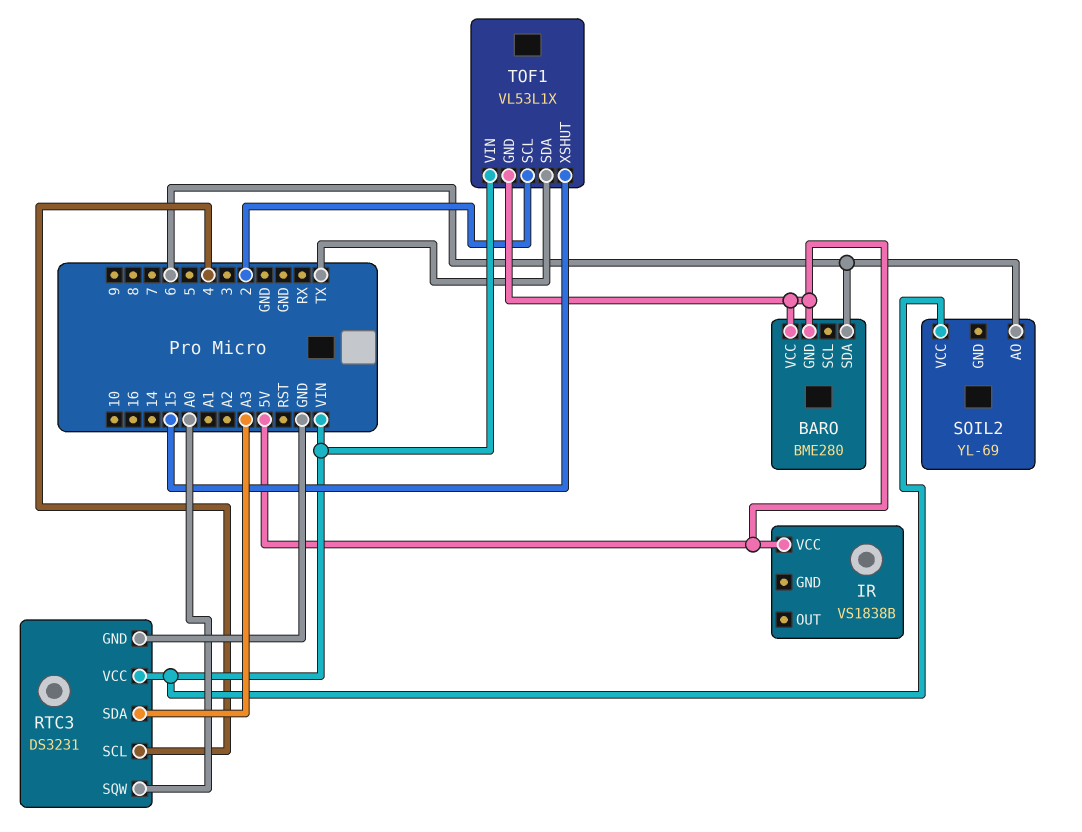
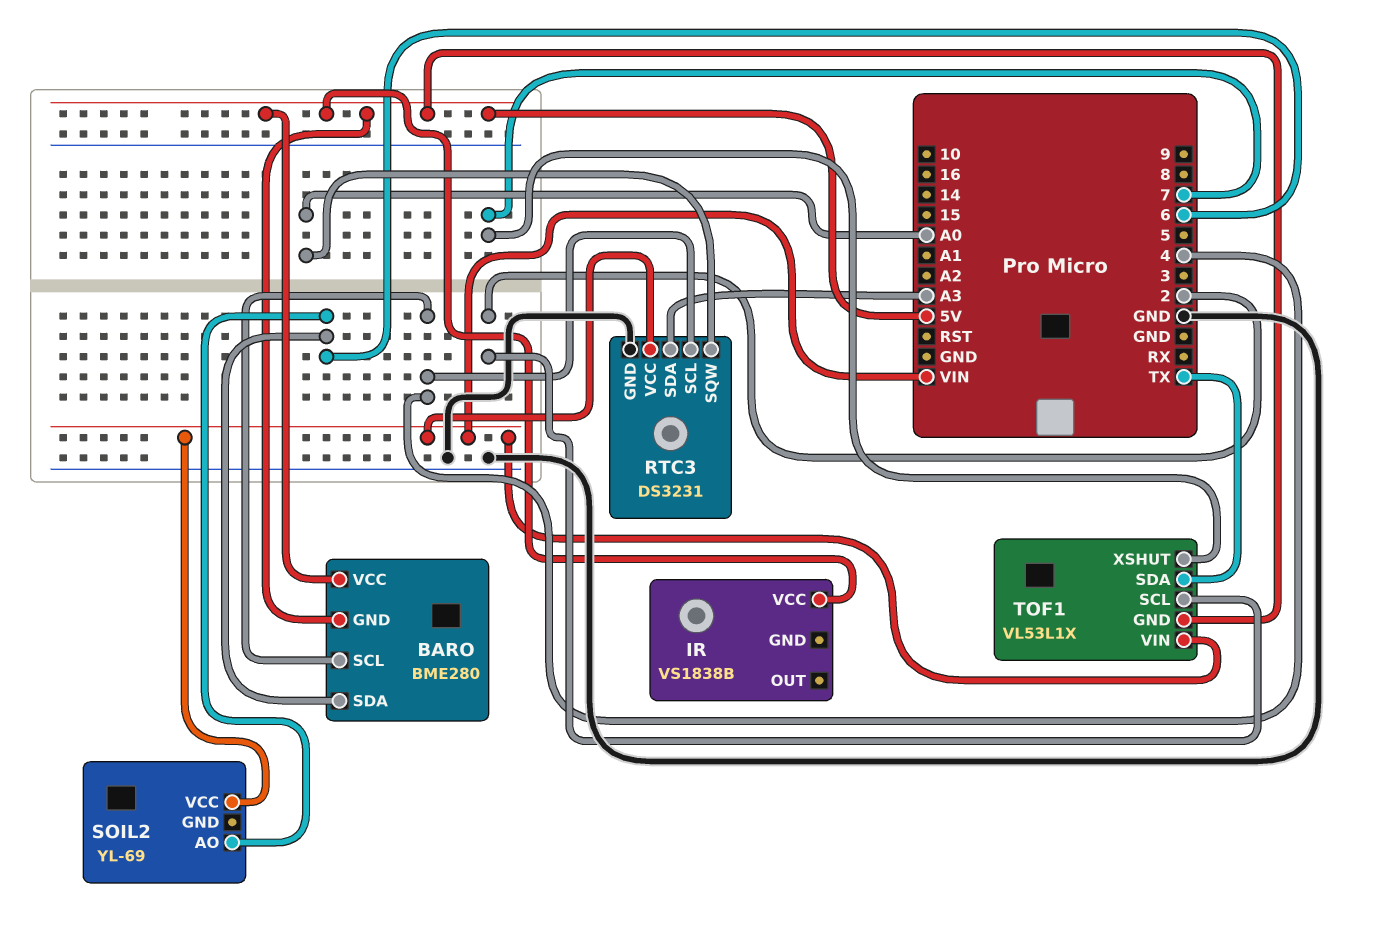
BARO pin SCL: none -> 4
TOF1 pin XSHUT: 15 -> 7

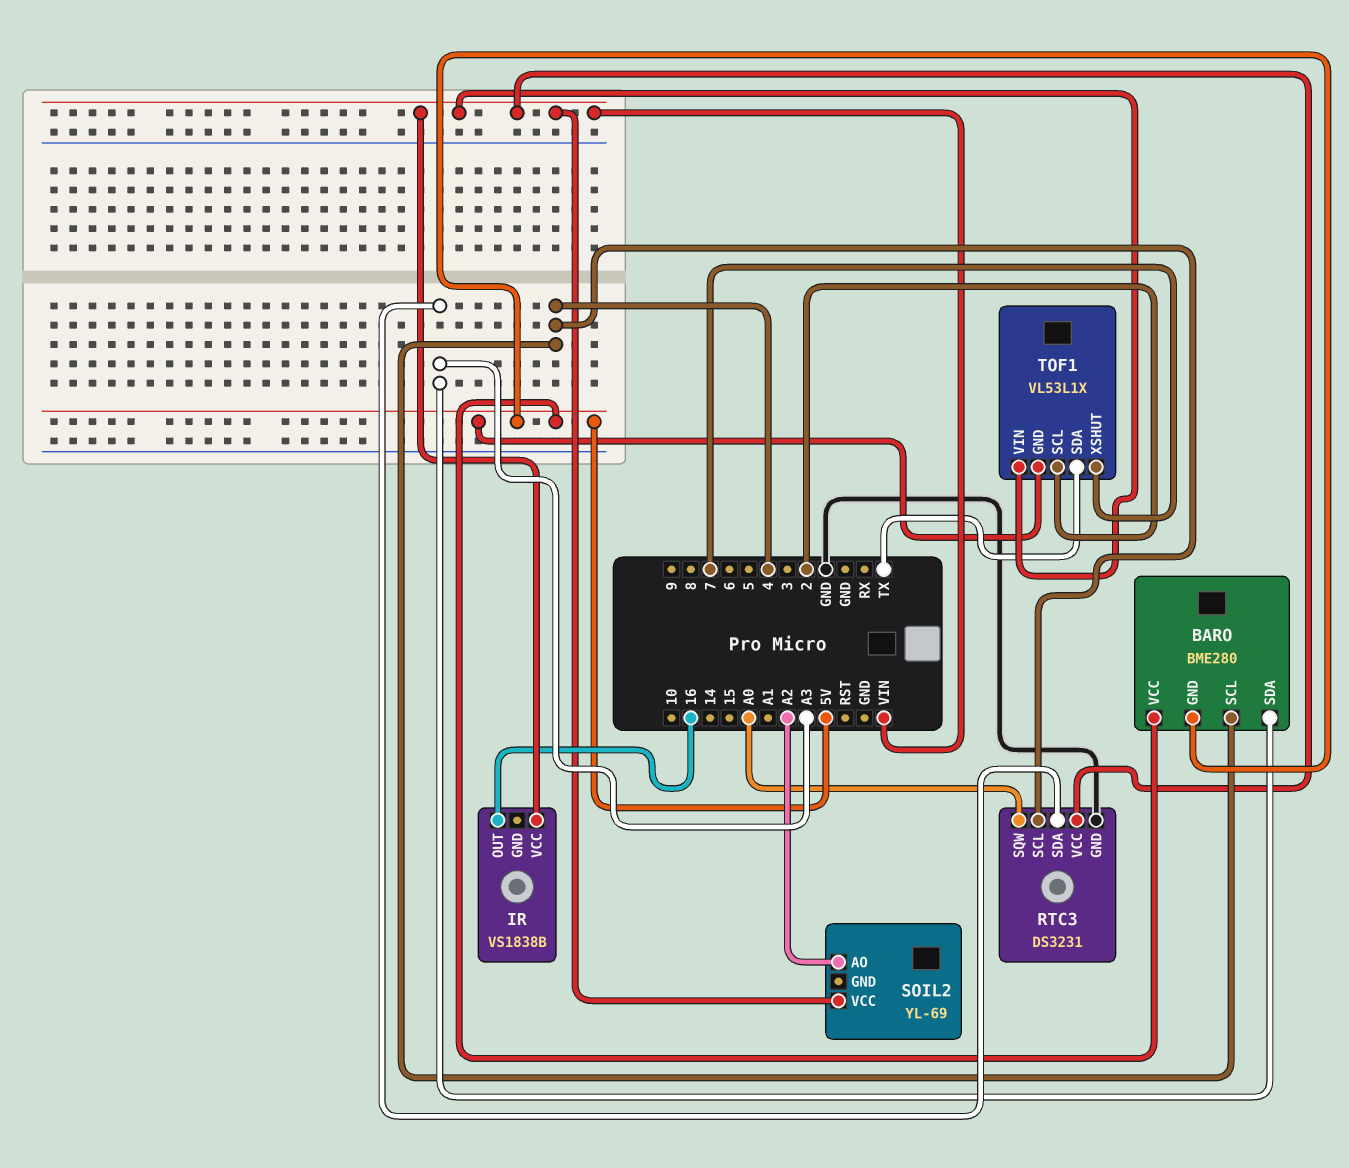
BARO pin SDA: 6 -> A3
IR pin OUT: none -> 16
IR pin VCC: 5V -> VIN
SOIL2 pin AO: 6 -> A2

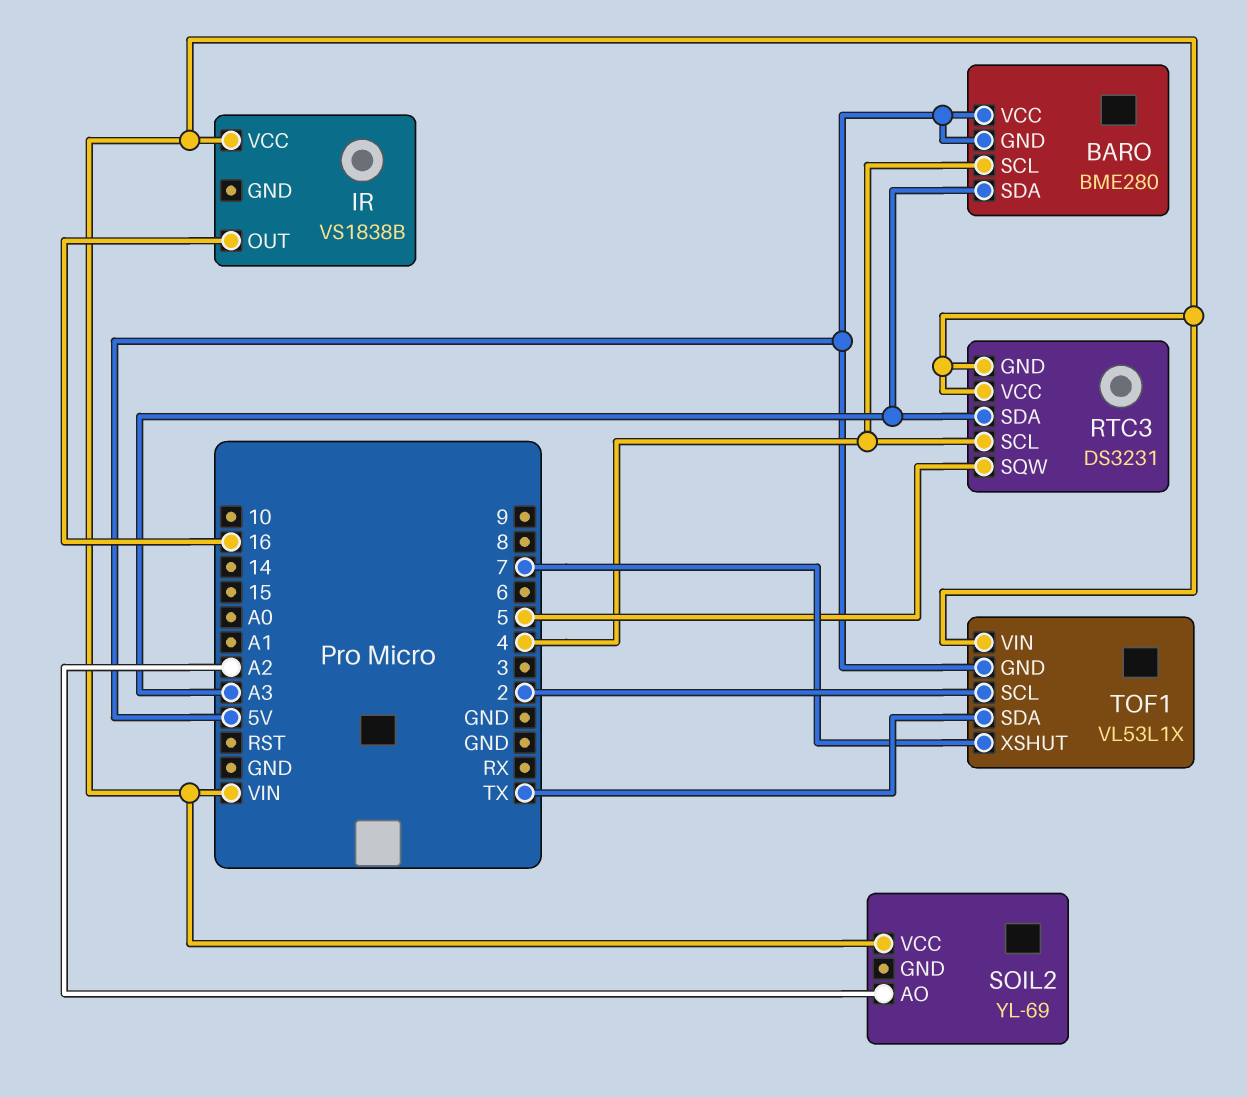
RTC3 pin GND: GND -> VIN
RTC3 pin SQW: A0 -> 5

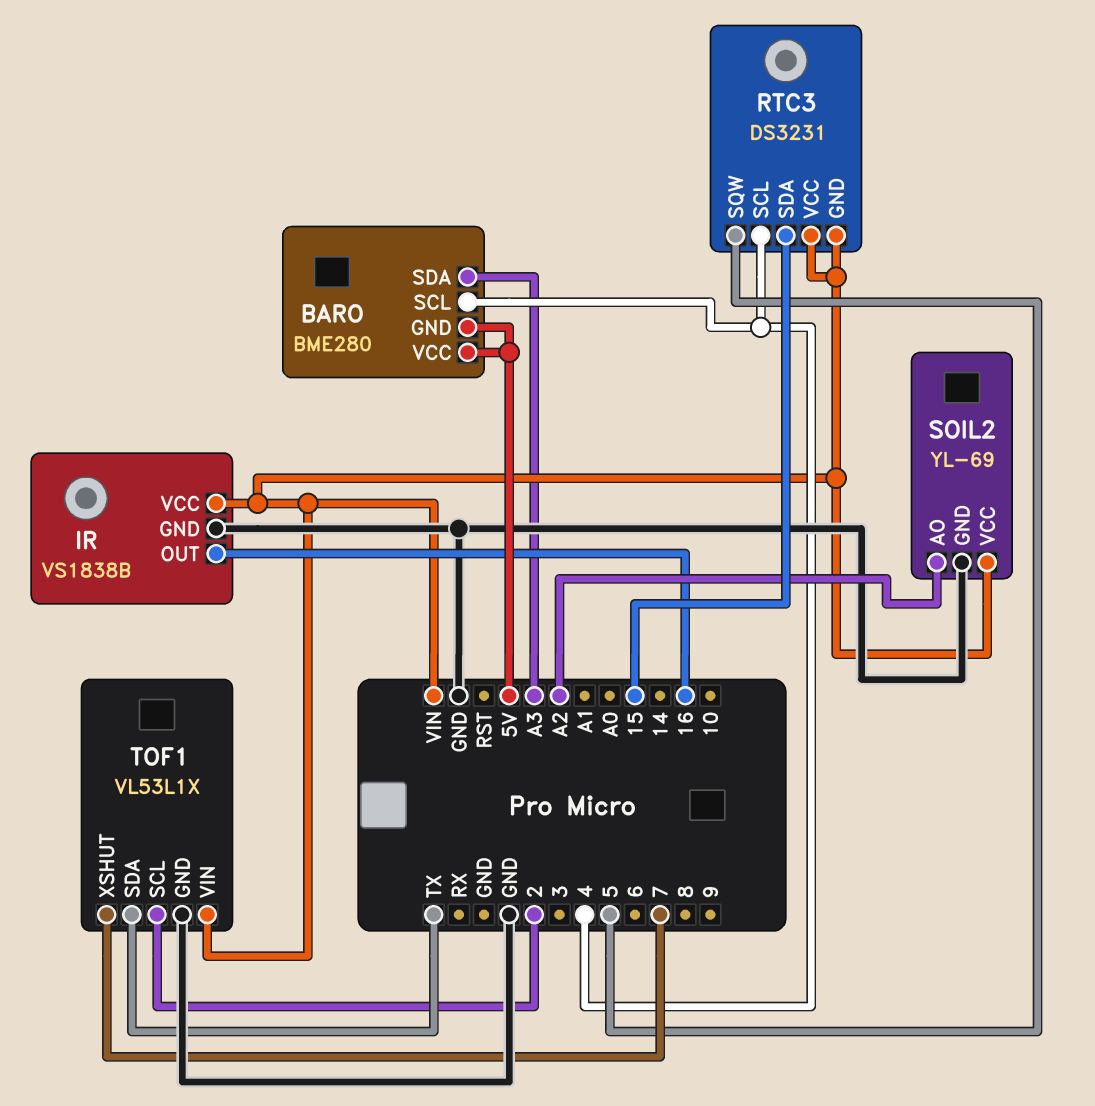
IR pin GND: none -> GND
RTC3 pin SDA: A3 -> 15
SOIL2 pin GND: none -> GND
TOF1 pin GND: 5V -> GND

